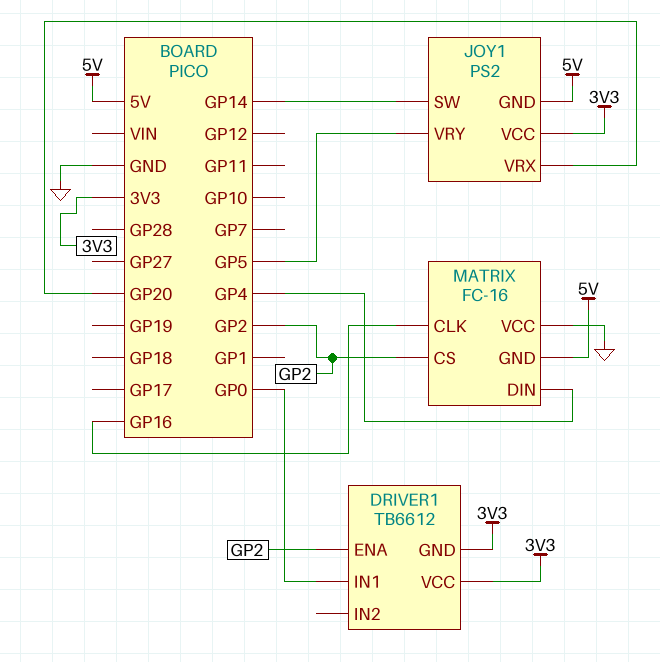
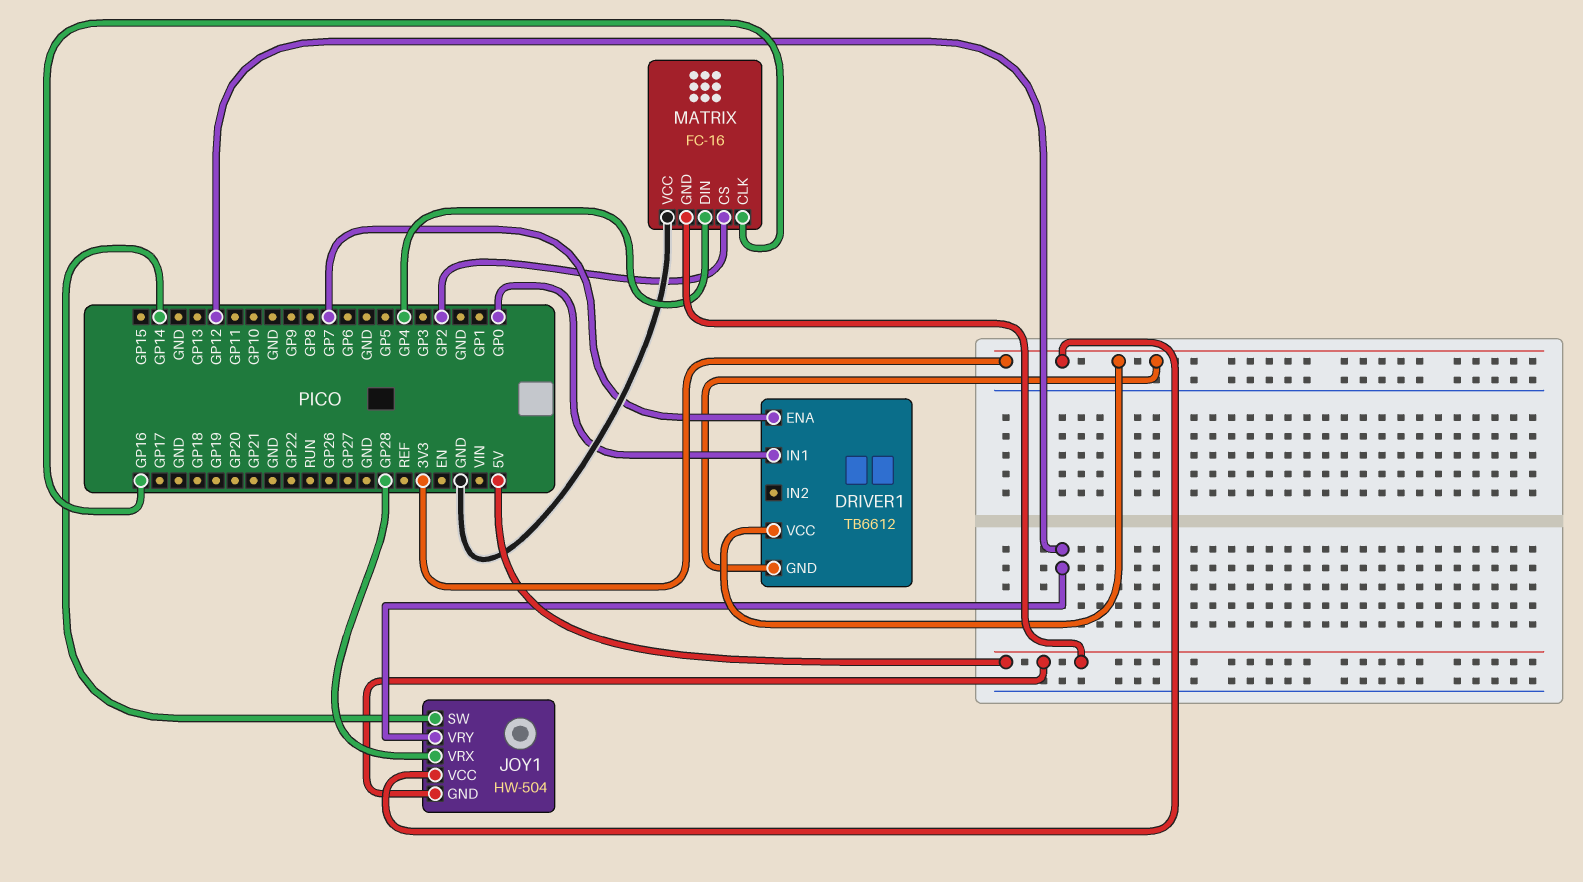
DRIVER1 pin ENA: GP2 -> GP7
JOY1: PS2 -> HW-504
JOY1 pin VRX: GP20 -> GP28
JOY1 pin VRY: GP5 -> GP12

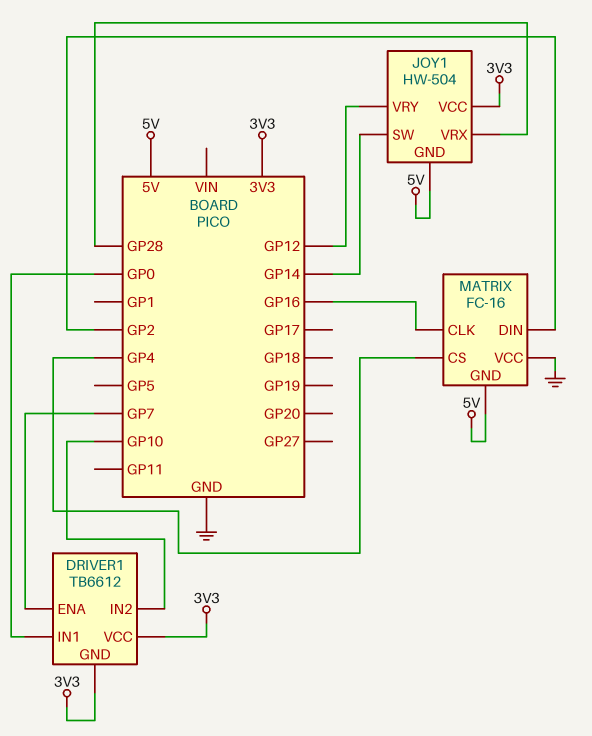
DRIVER1 pin IN2: none -> GP10
MATRIX pin CS: GP2 -> GP4
MATRIX pin DIN: GP4 -> GP2

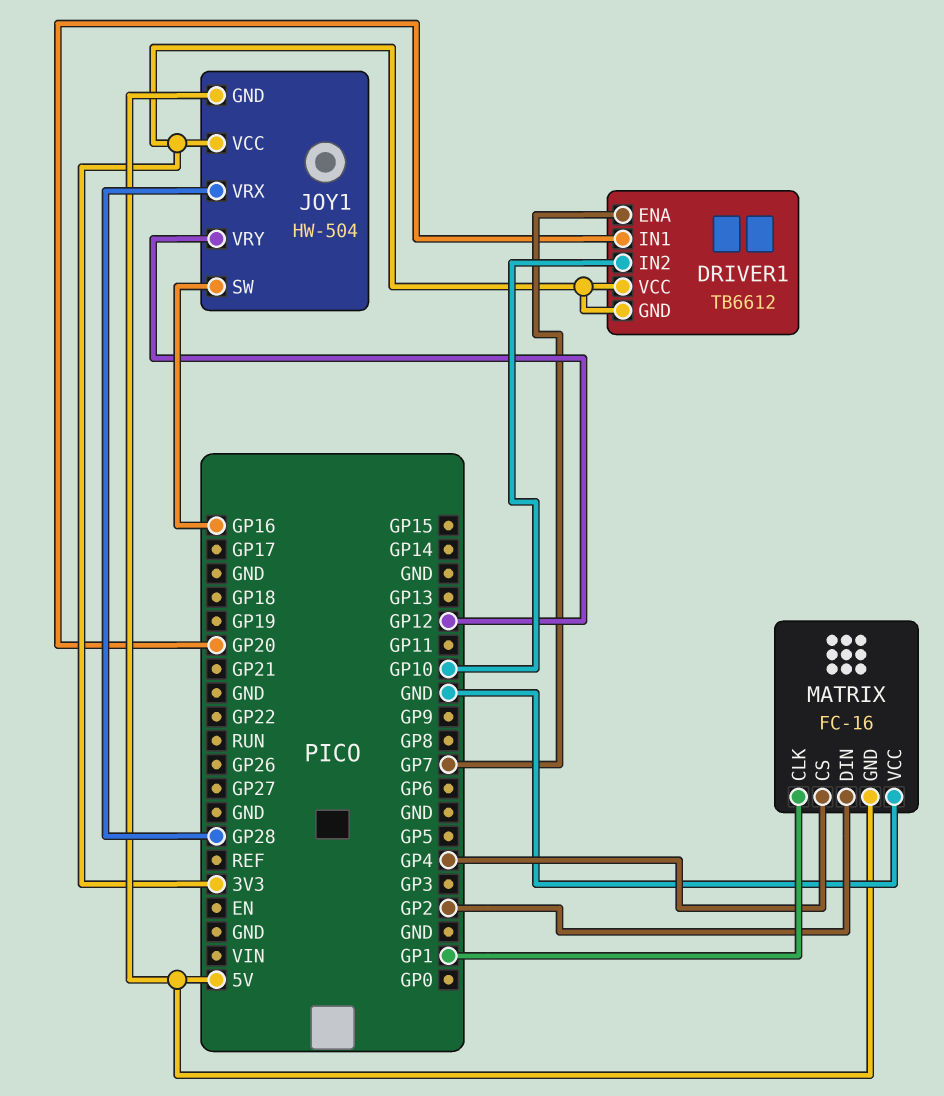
DRIVER1 pin IN1: GP0 -> GP20
JOY1 pin SW: GP14 -> GP16
MATRIX pin CLK: GP16 -> GP1

